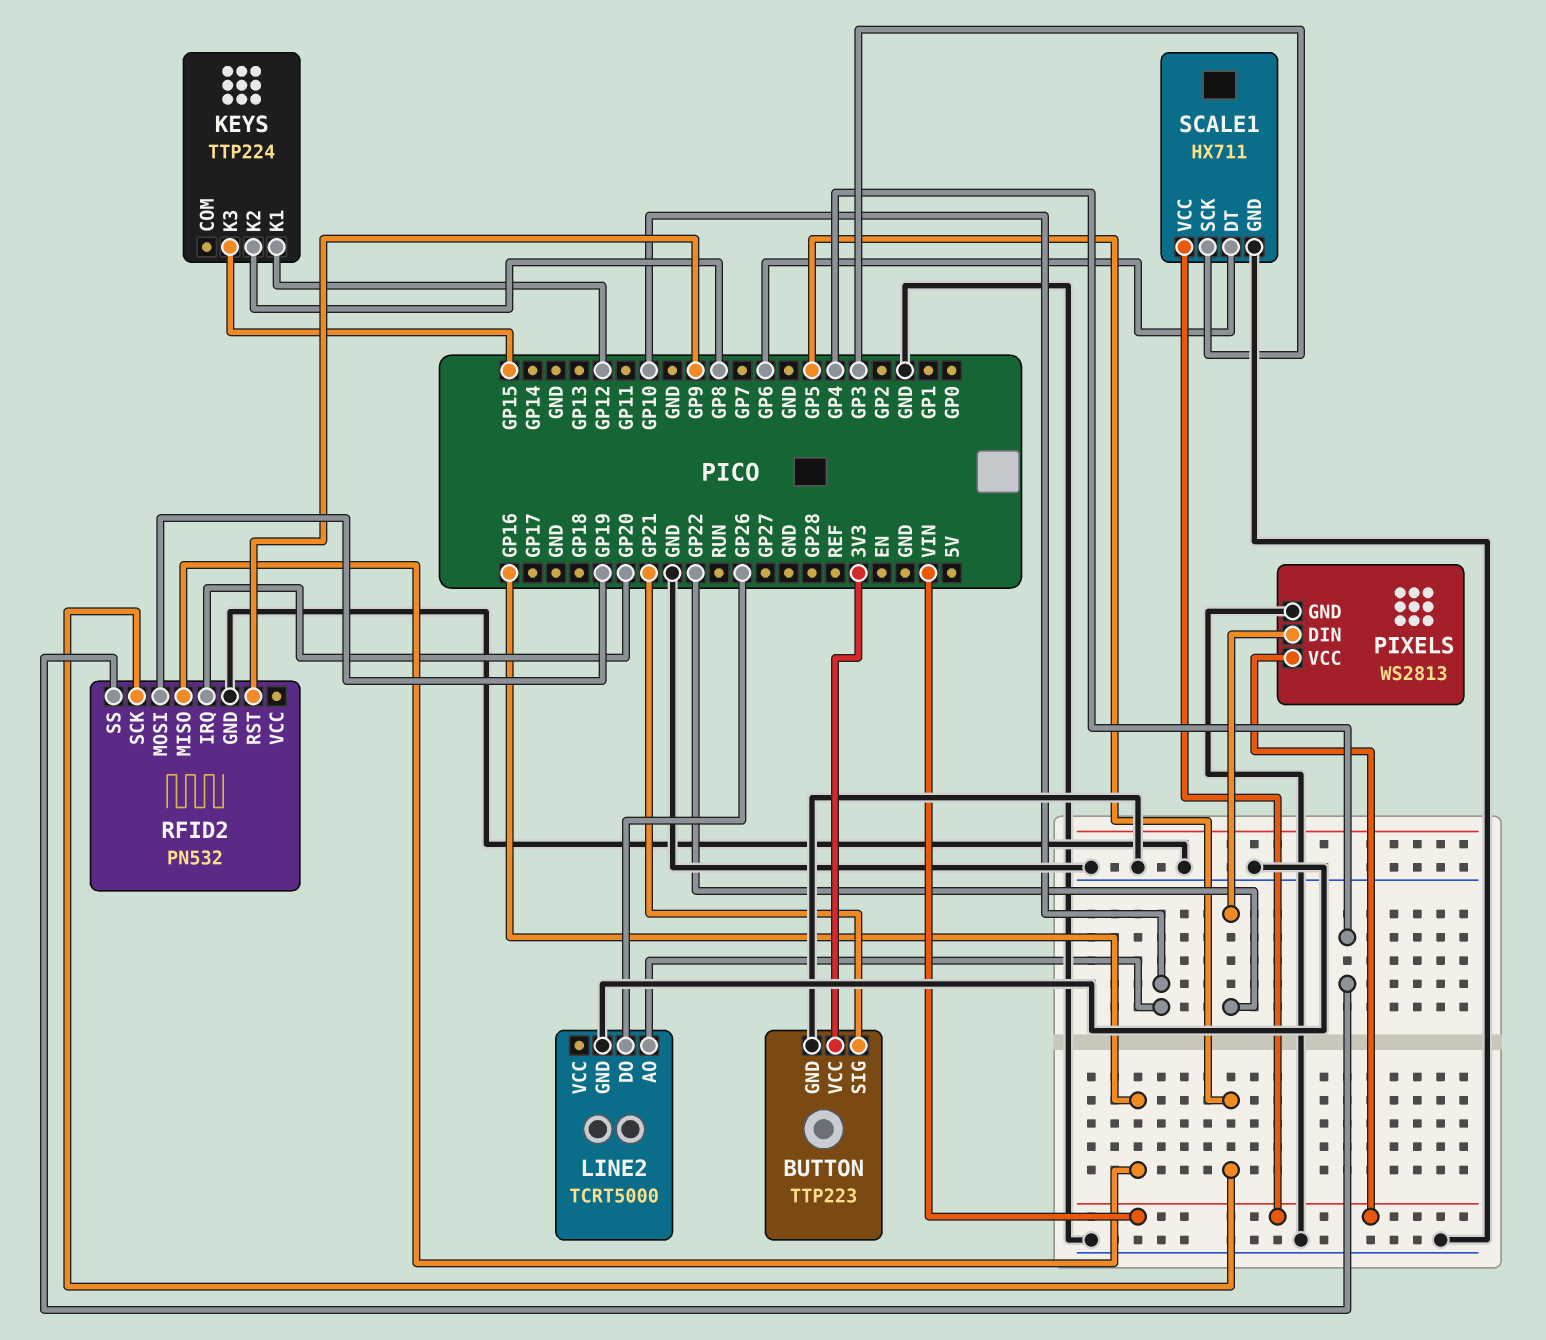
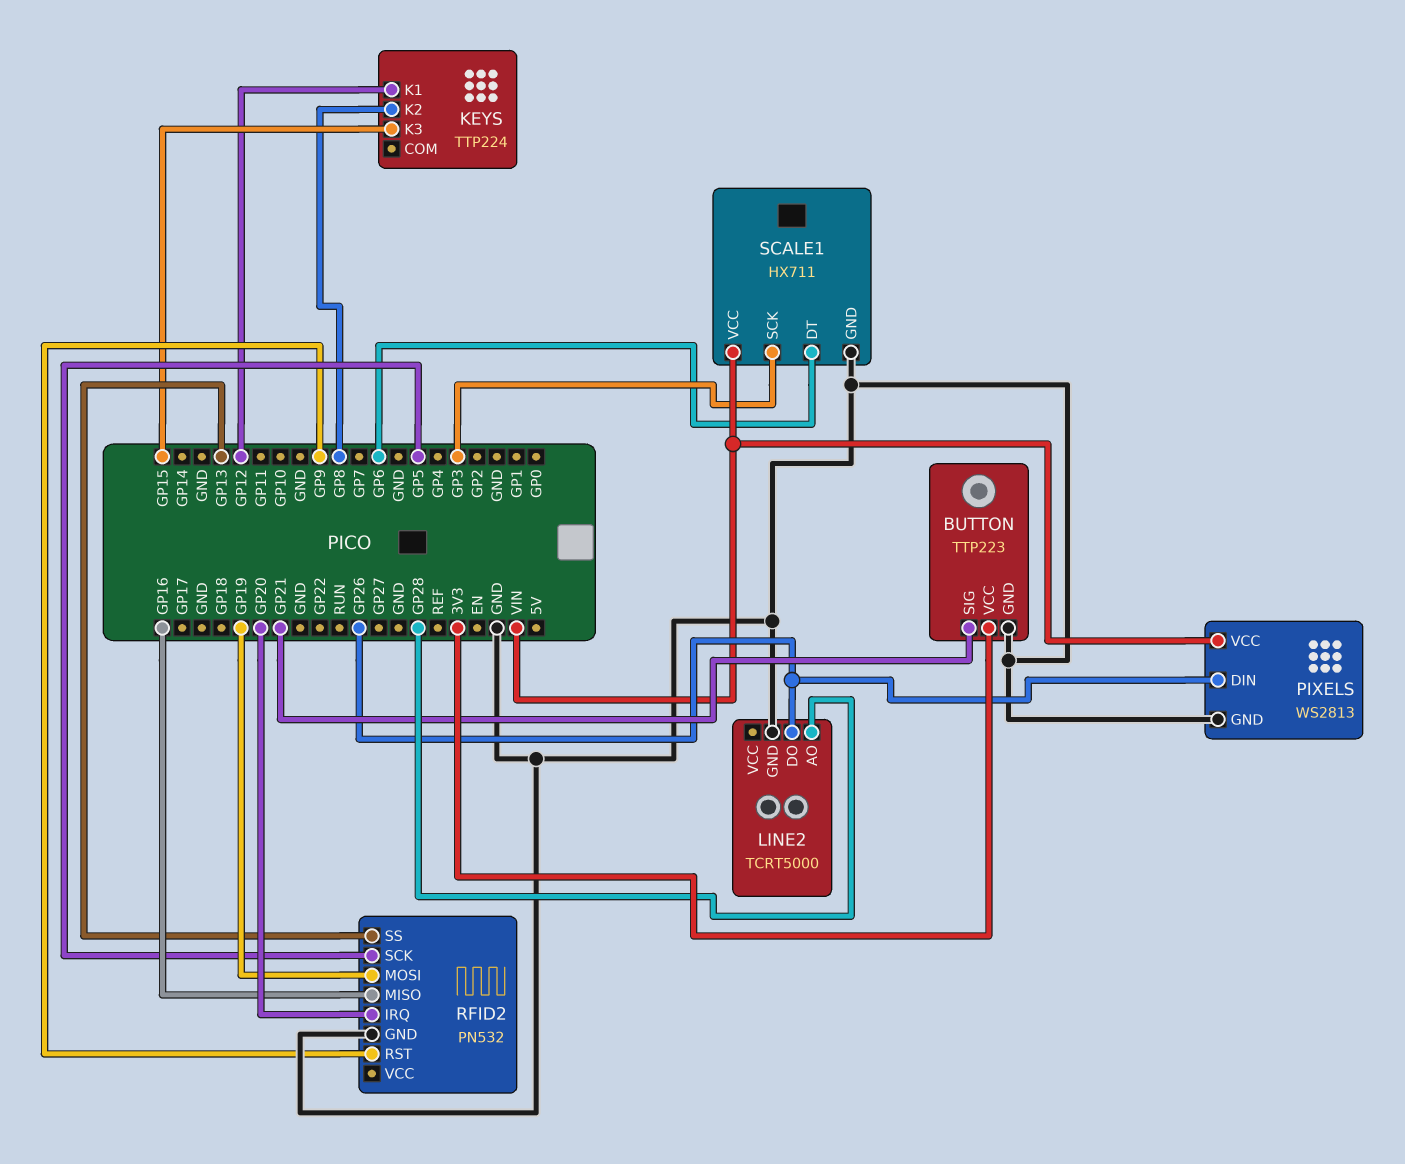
LINE2 pin AO: GP10 -> GP28
PIXELS pin DIN: GP22 -> GP26
RFID2 pin SS: GP4 -> GP13

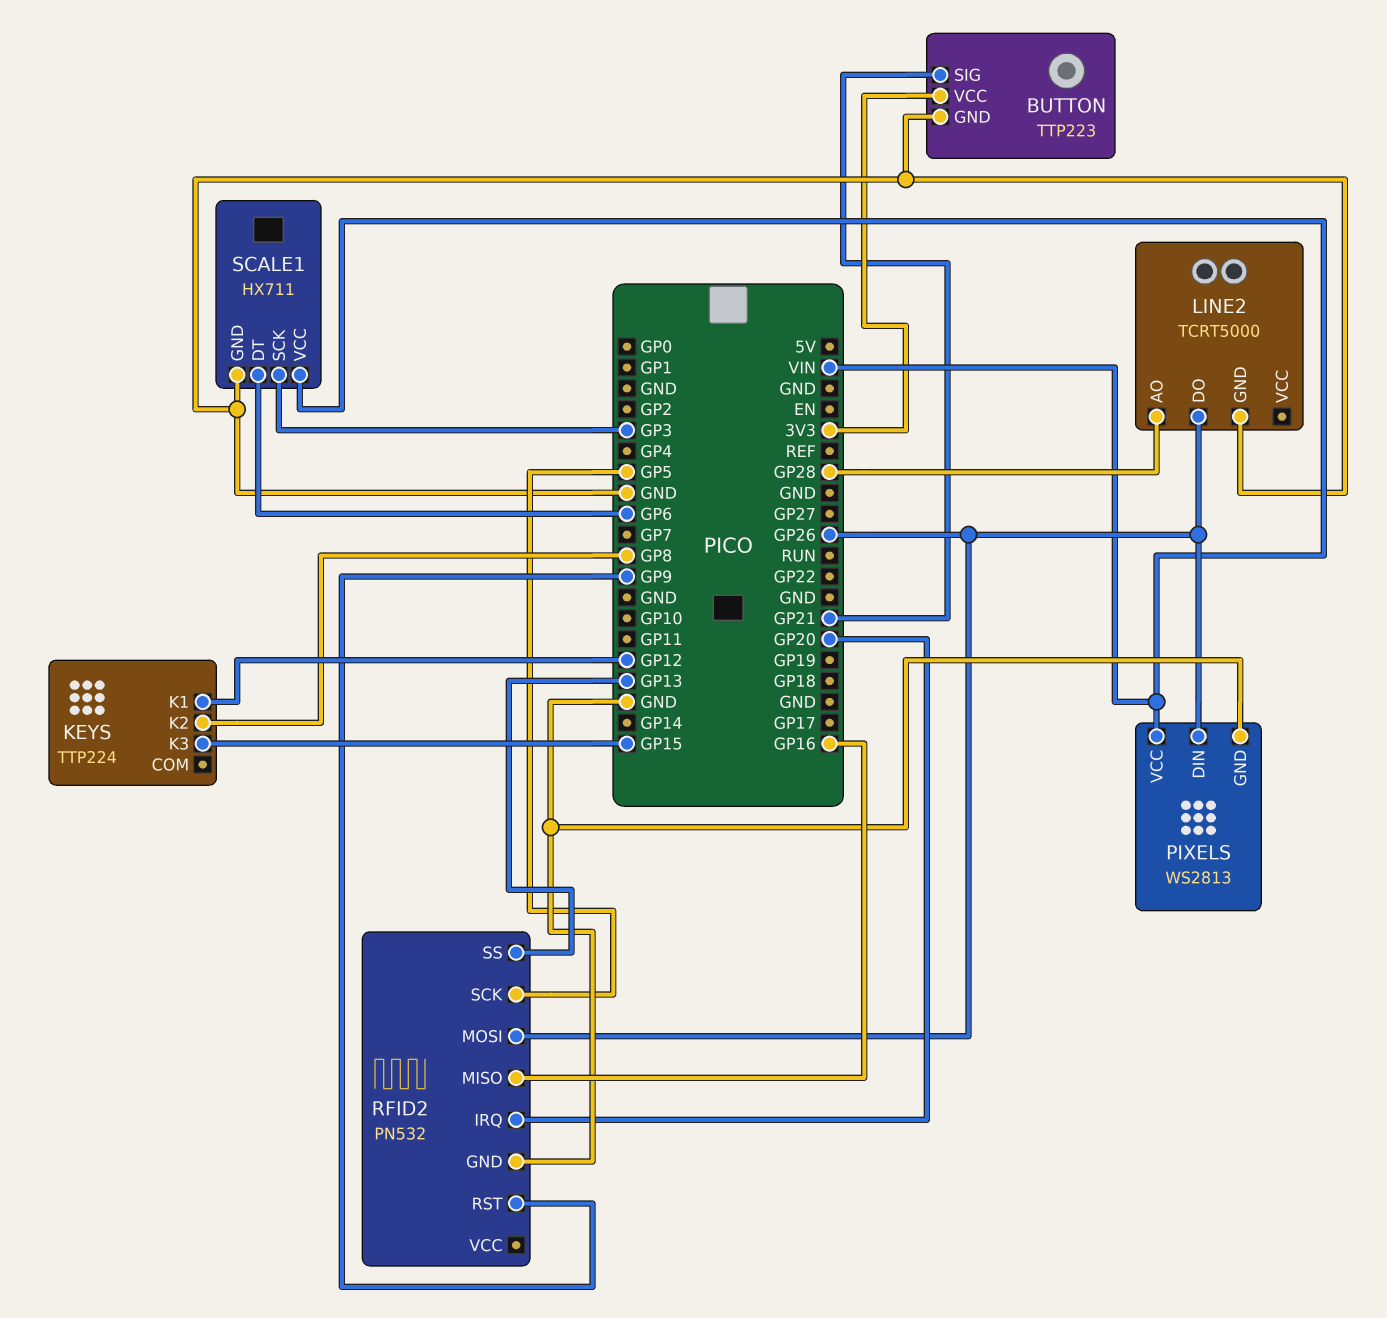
RFID2 pin MOSI: GP19 -> GP26

